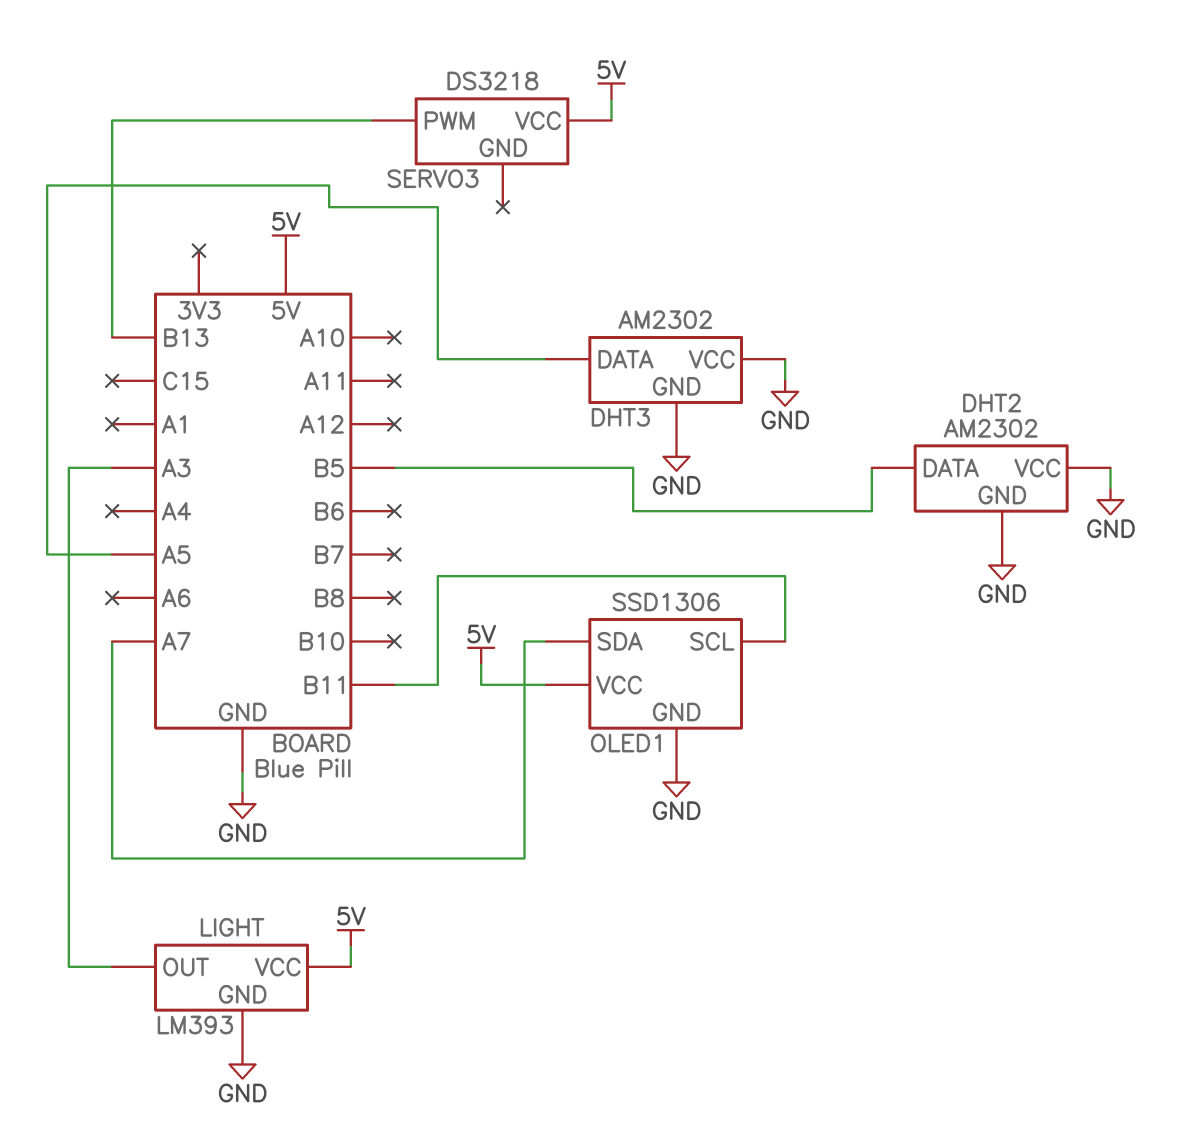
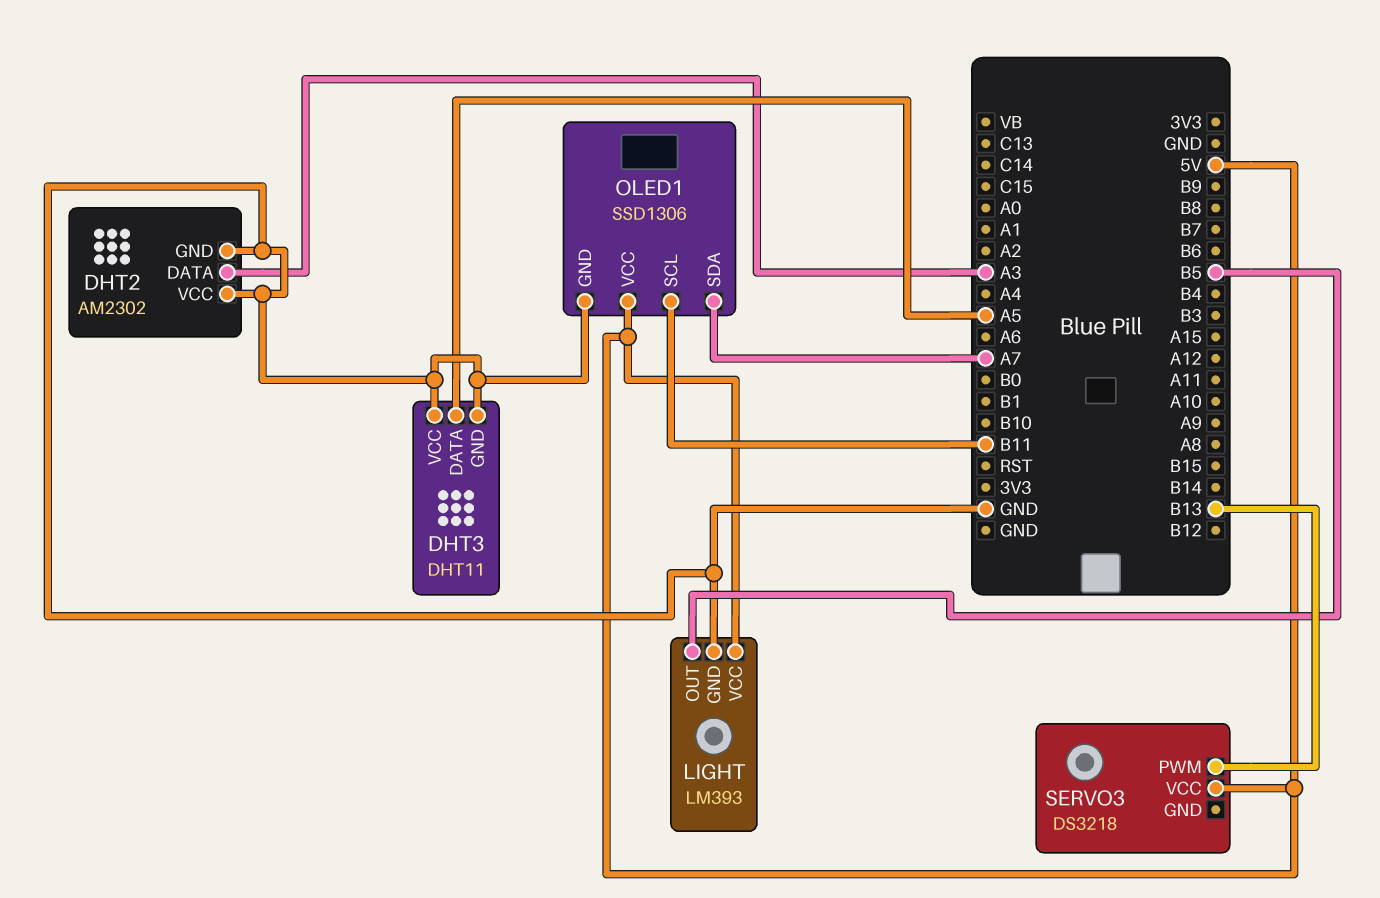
DHT2 pin DATA: B5 -> A3
DHT3: AM2302 -> DHT11
LIGHT pin OUT: A3 -> B5

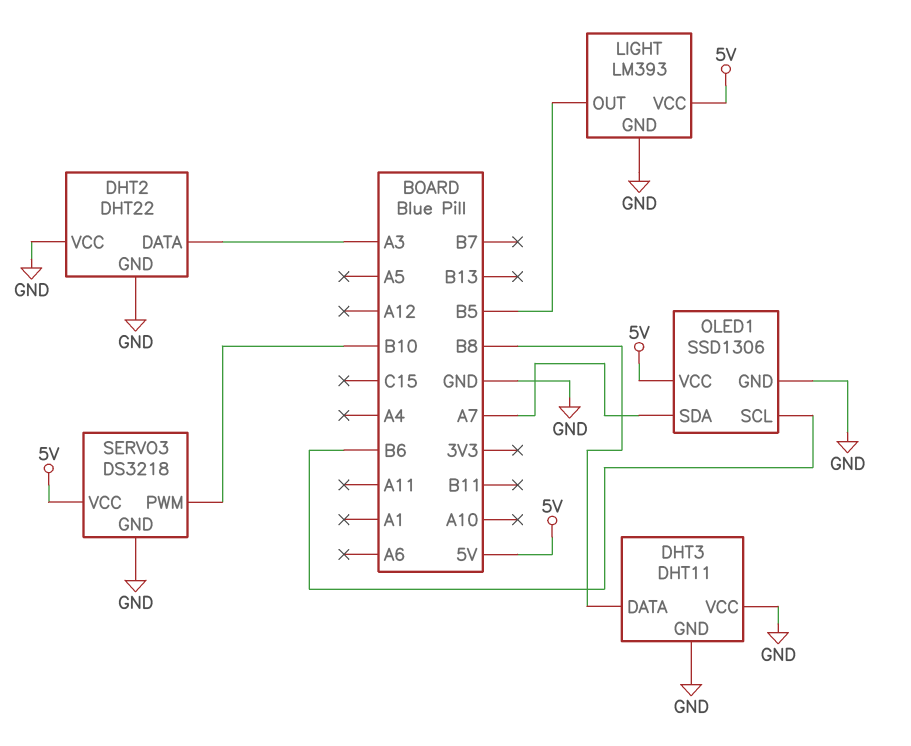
DHT2: AM2302 -> DHT22
DHT3 pin DATA: A5 -> B8
OLED1 pin SCL: B11 -> B6
SERVO3 pin GND: none -> GND
SERVO3 pin PWM: B13 -> B10

